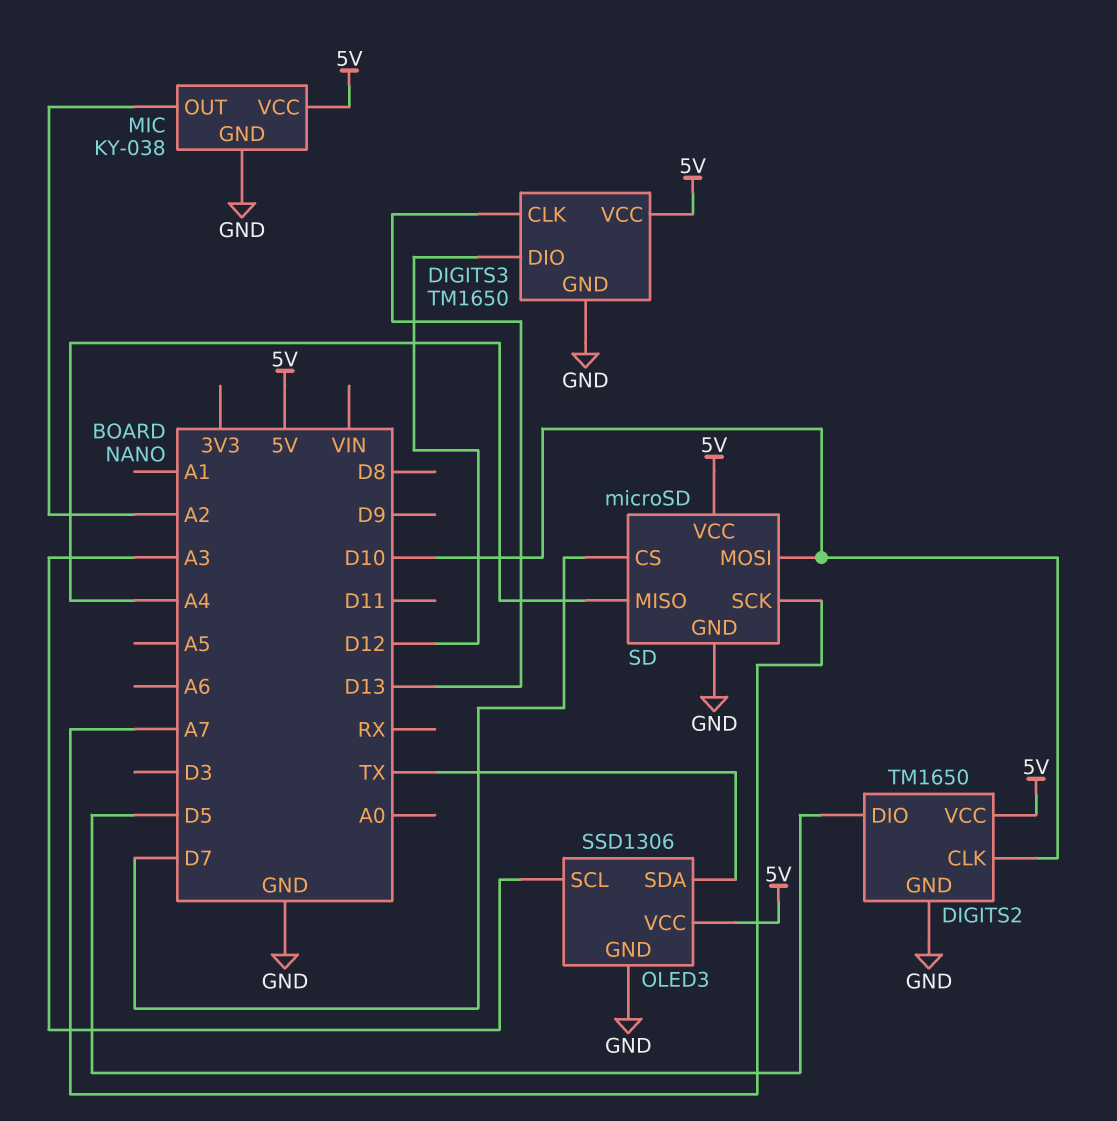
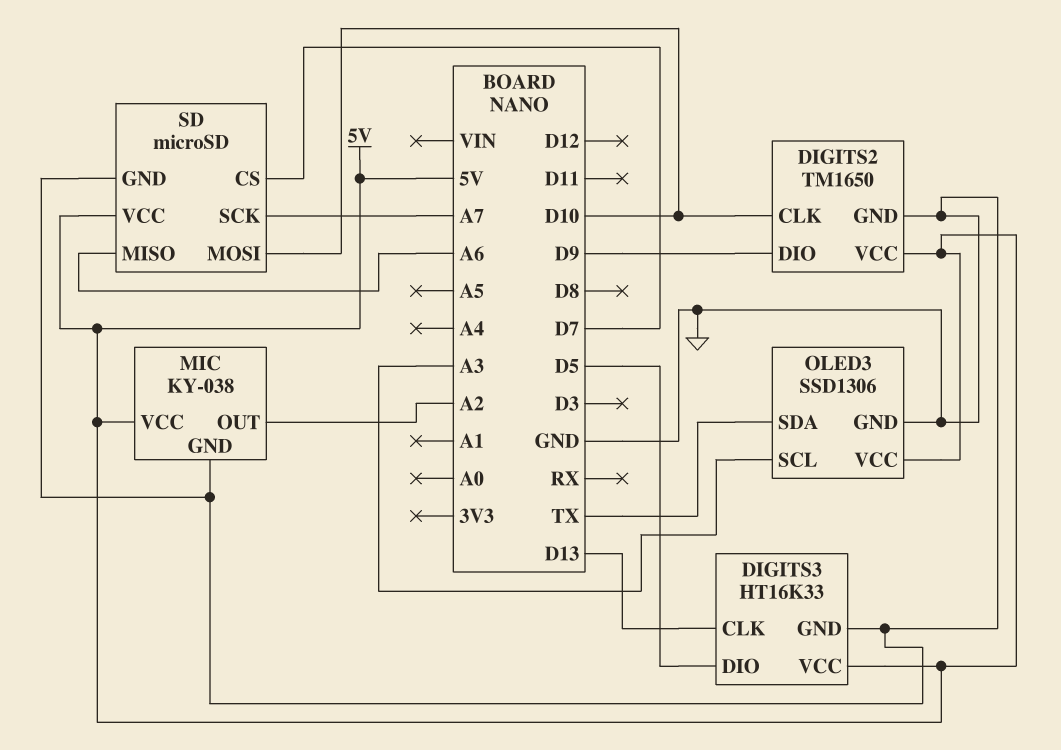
DIGITS2 pin DIO: D5 -> D9
DIGITS3: TM1650 -> HT16K33
DIGITS3 pin DIO: D12 -> D5
SD pin MISO: A4 -> A6

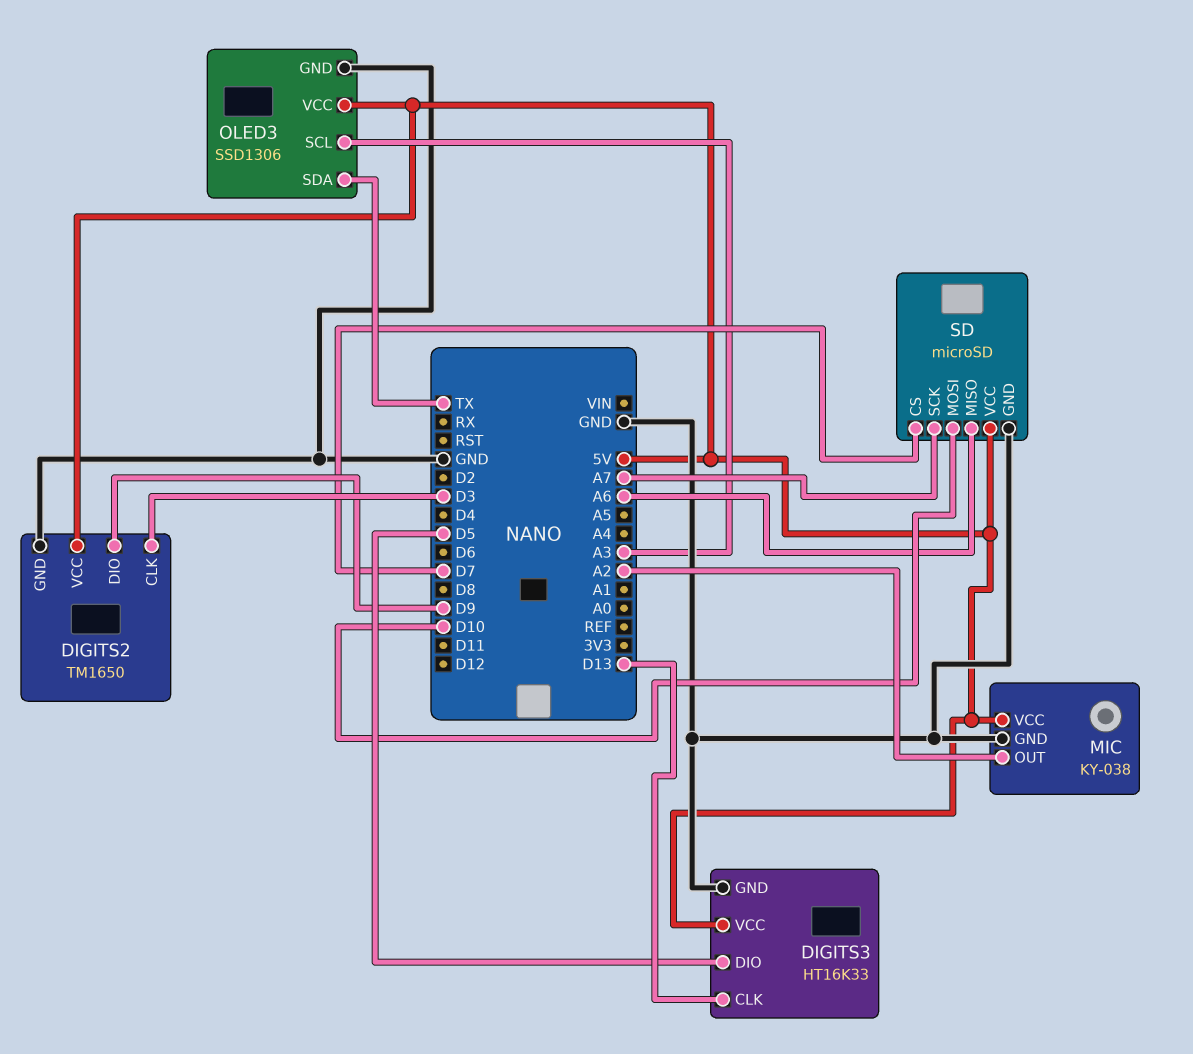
DIGITS2 pin CLK: D10 -> D3

